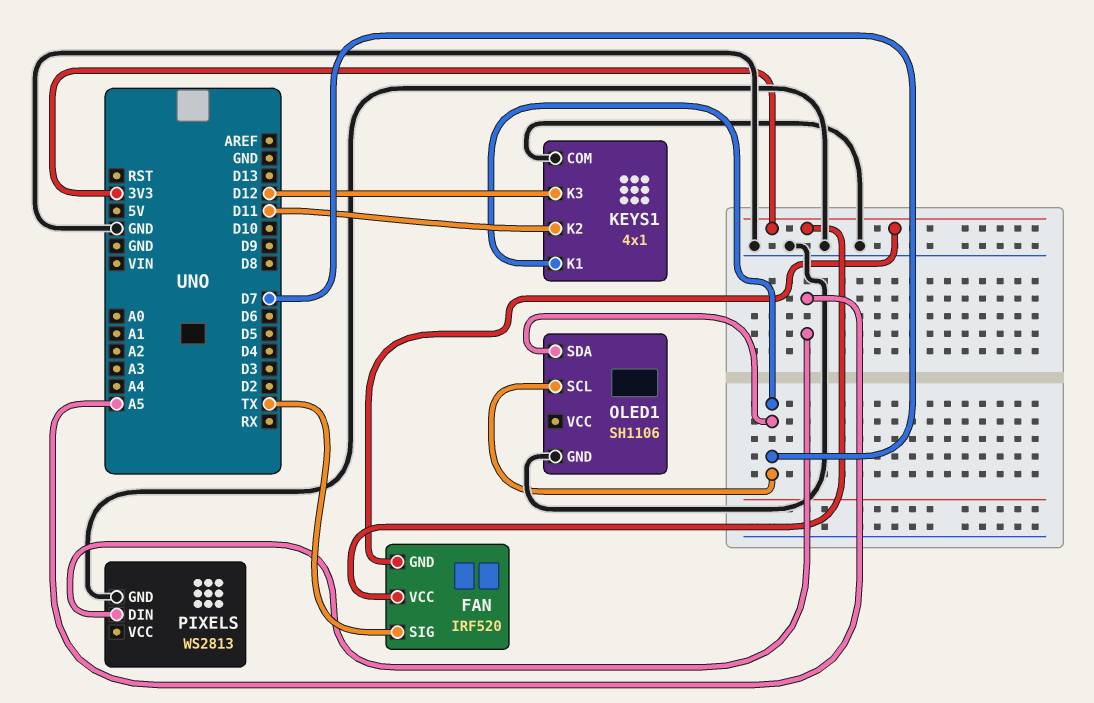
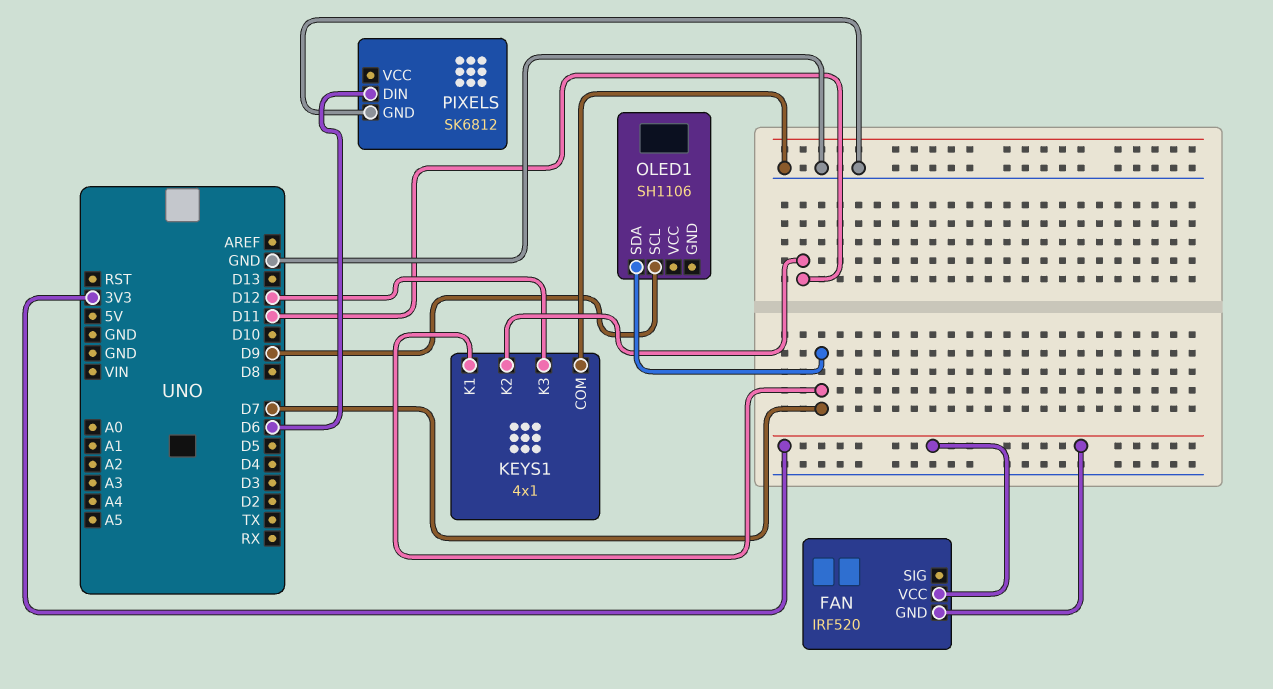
FAN pin SIG: TX -> none
OLED1 pin GND: GND -> none
OLED1 pin SCL: D7 -> D9
PIXELS: WS2813 -> SK6812
PIXELS pin DIN: A5 -> D6

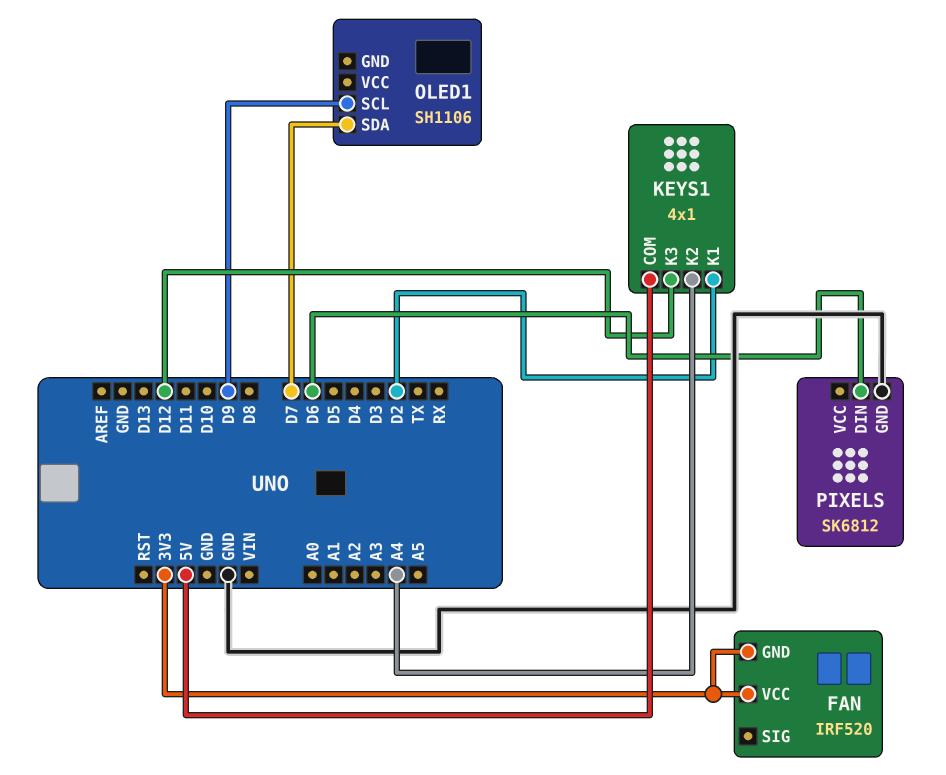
KEYS1 pin COM: GND -> 5V
KEYS1 pin K1: D7 -> D2
KEYS1 pin K2: D11 -> A4

